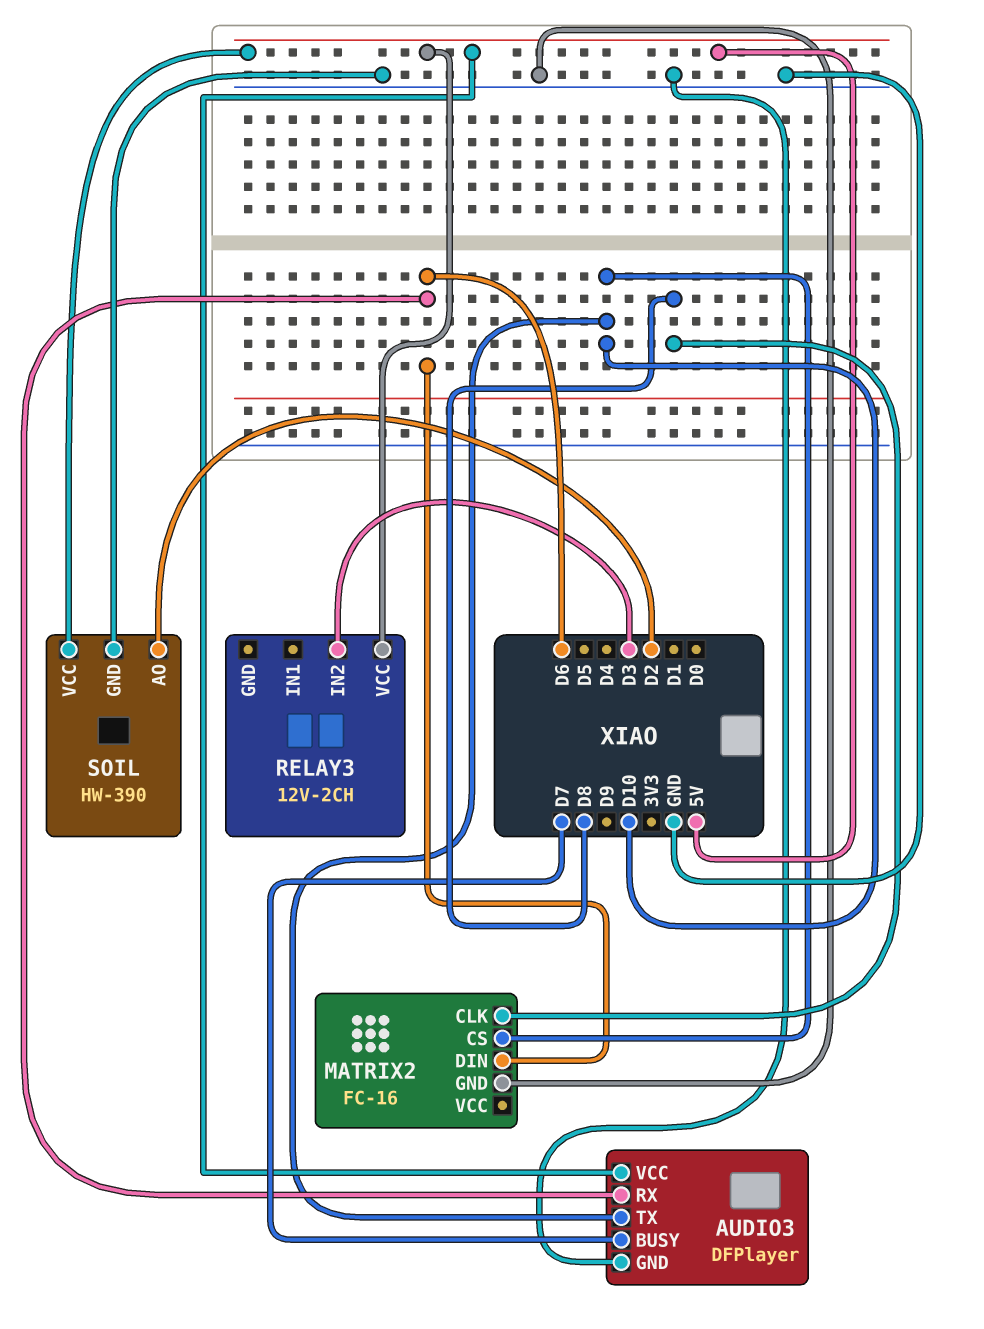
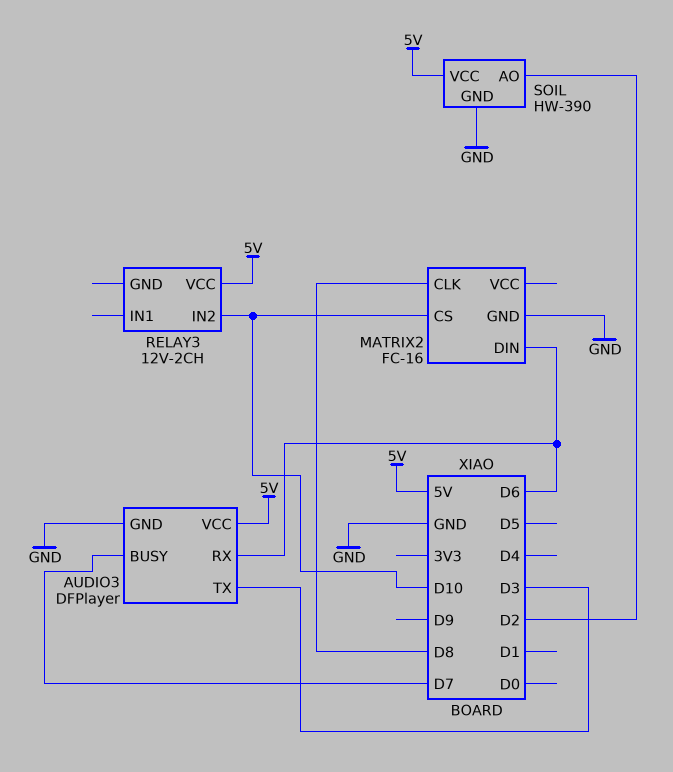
AUDIO3 pin TX: D10 -> D3
RELAY3 pin IN2: D3 -> D10

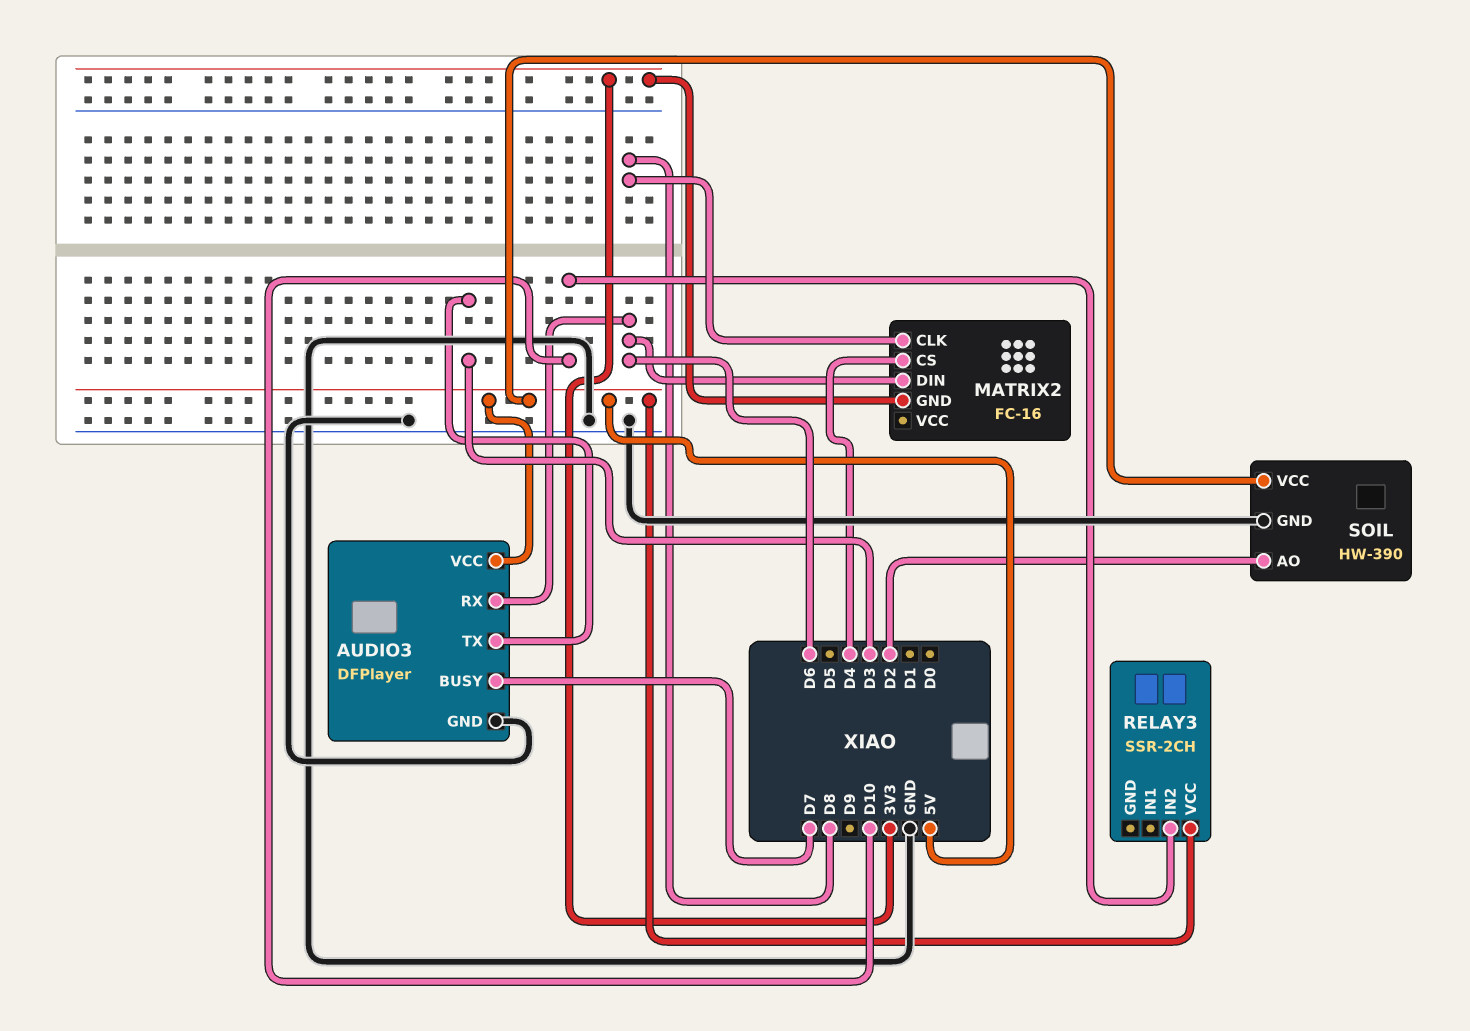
MATRIX2 pin CS: D10 -> D4
MATRIX2 pin GND: GND -> 3V3
RELAY3: 12V-2CH -> SSR-2CH

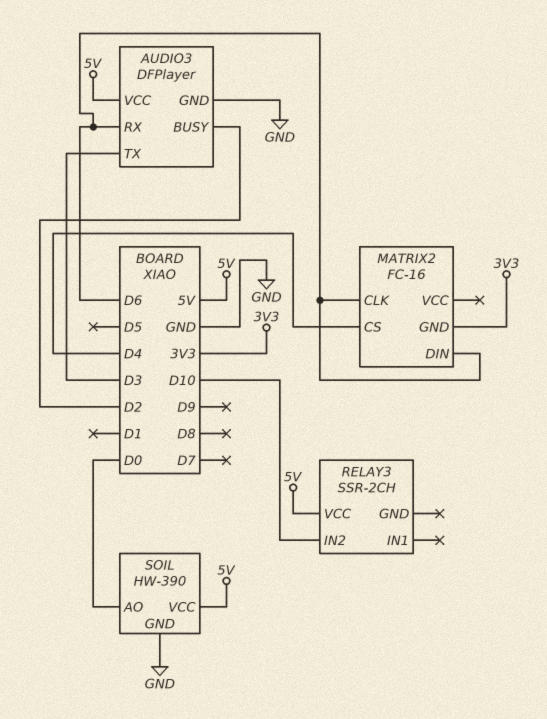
AUDIO3 pin BUSY: D7 -> D2
MATRIX2 pin CLK: D8 -> D6
SOIL pin AO: D2 -> D0

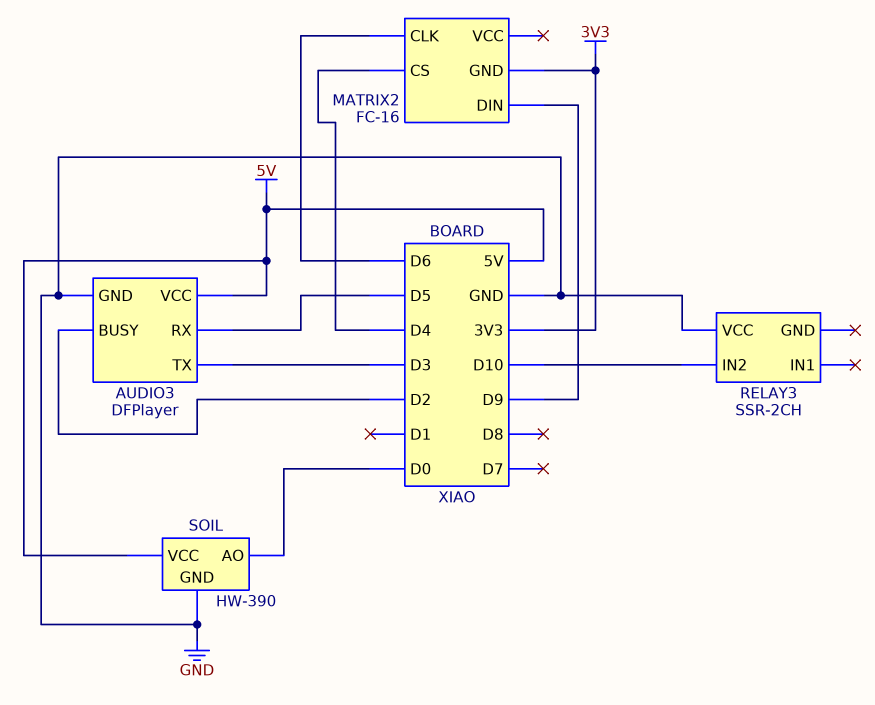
AUDIO3 pin RX: D6 -> D5
MATRIX2 pin DIN: D6 -> D9
RELAY3 pin VCC: 5V -> GND

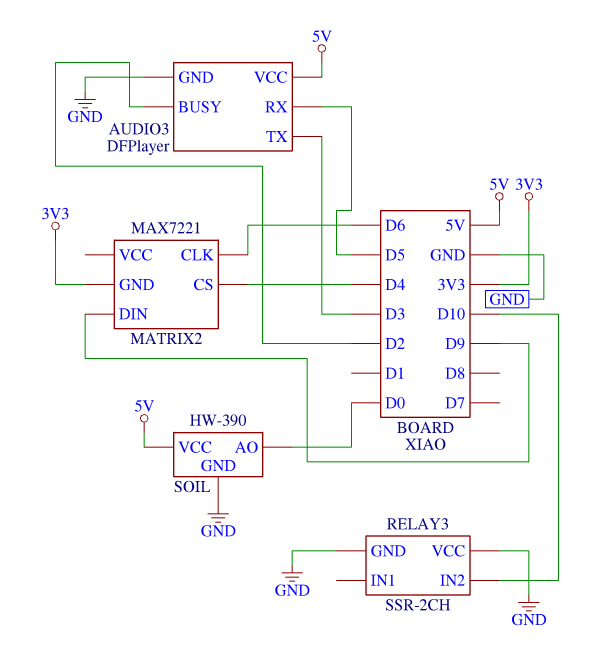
MATRIX2: FC-16 -> MAX7221
RELAY3 pin GND: none -> GND

